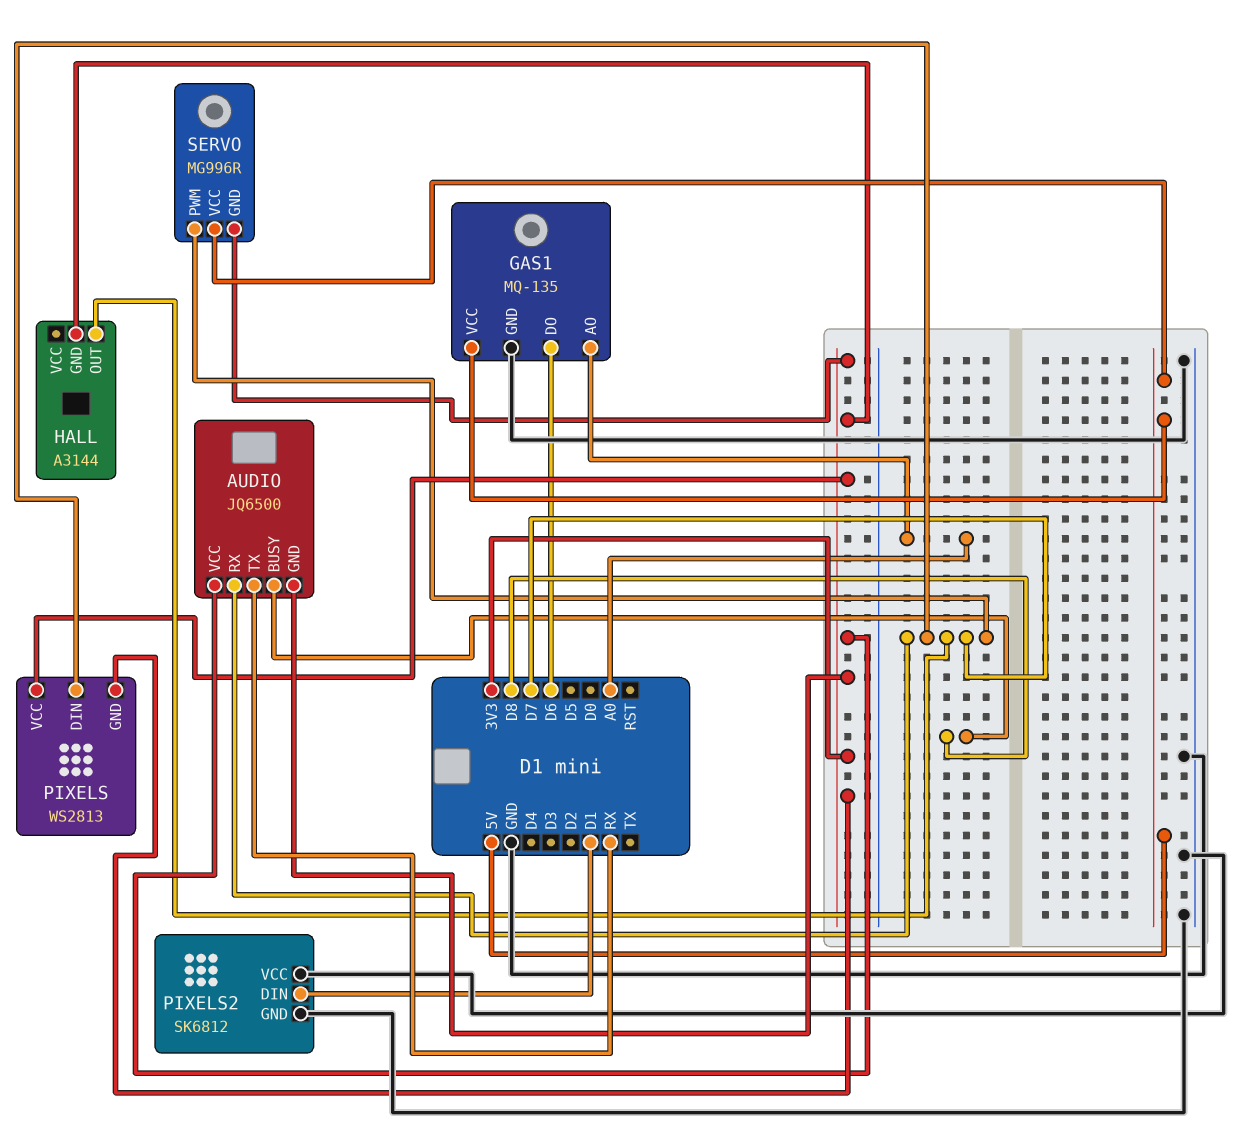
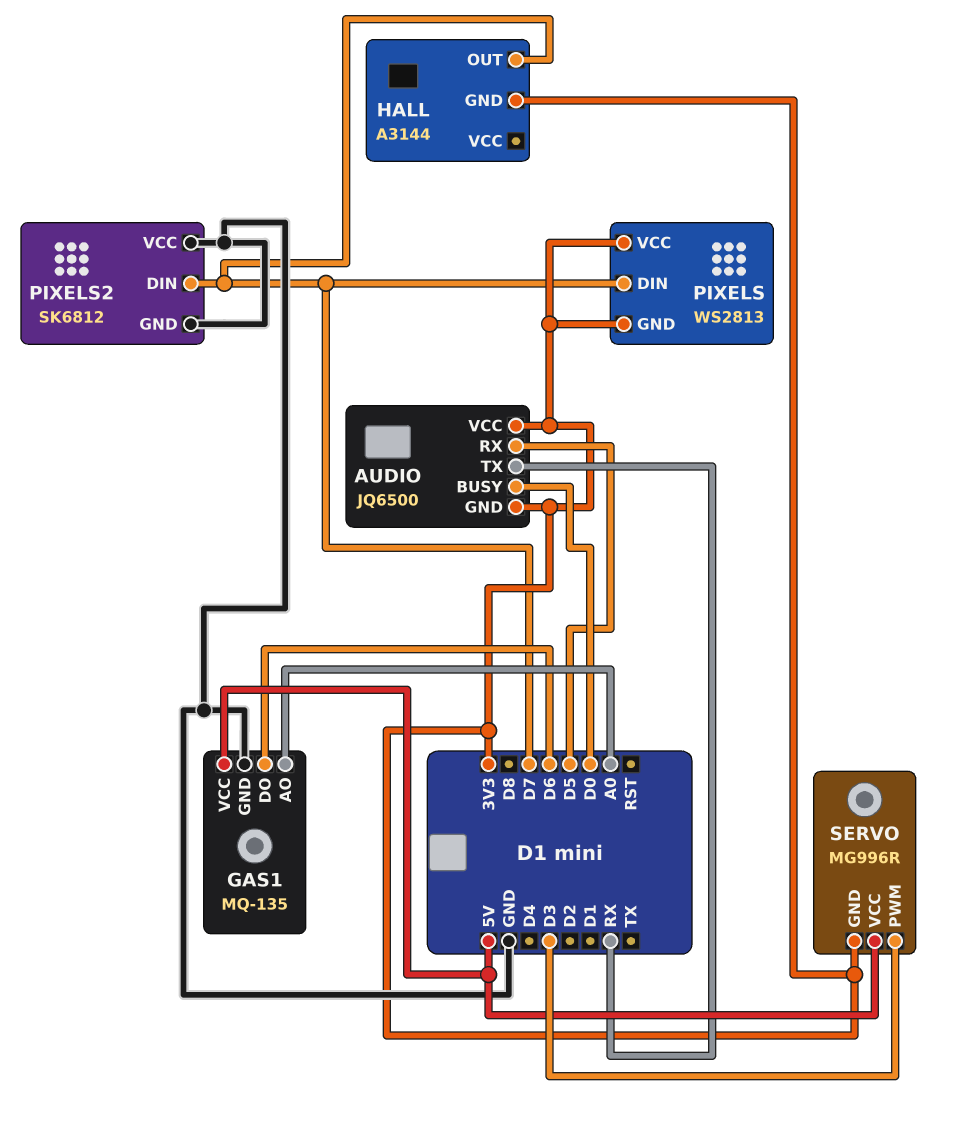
AUDIO pin BUSY: D8 -> D0
AUDIO pin RX: D7 -> D5
PIXELS2 pin DIN: D1 -> D7
SERVO pin PWM: D7 -> D3

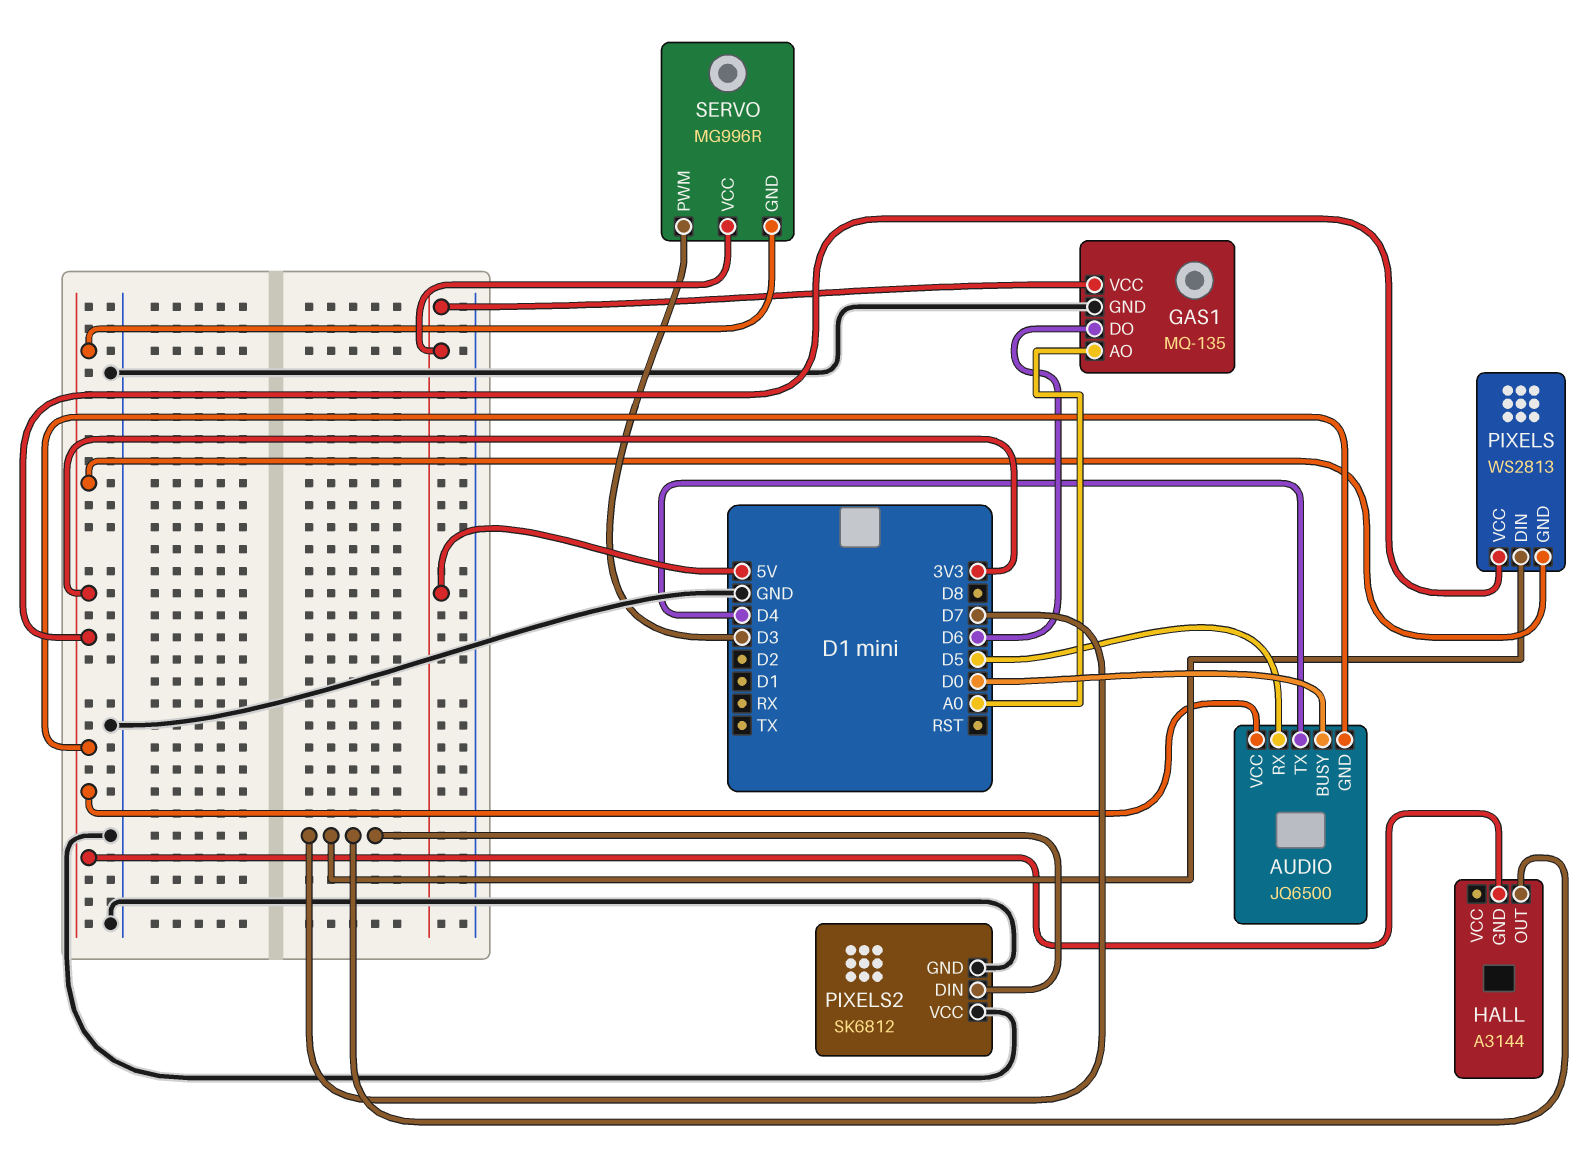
AUDIO pin TX: RX -> D4

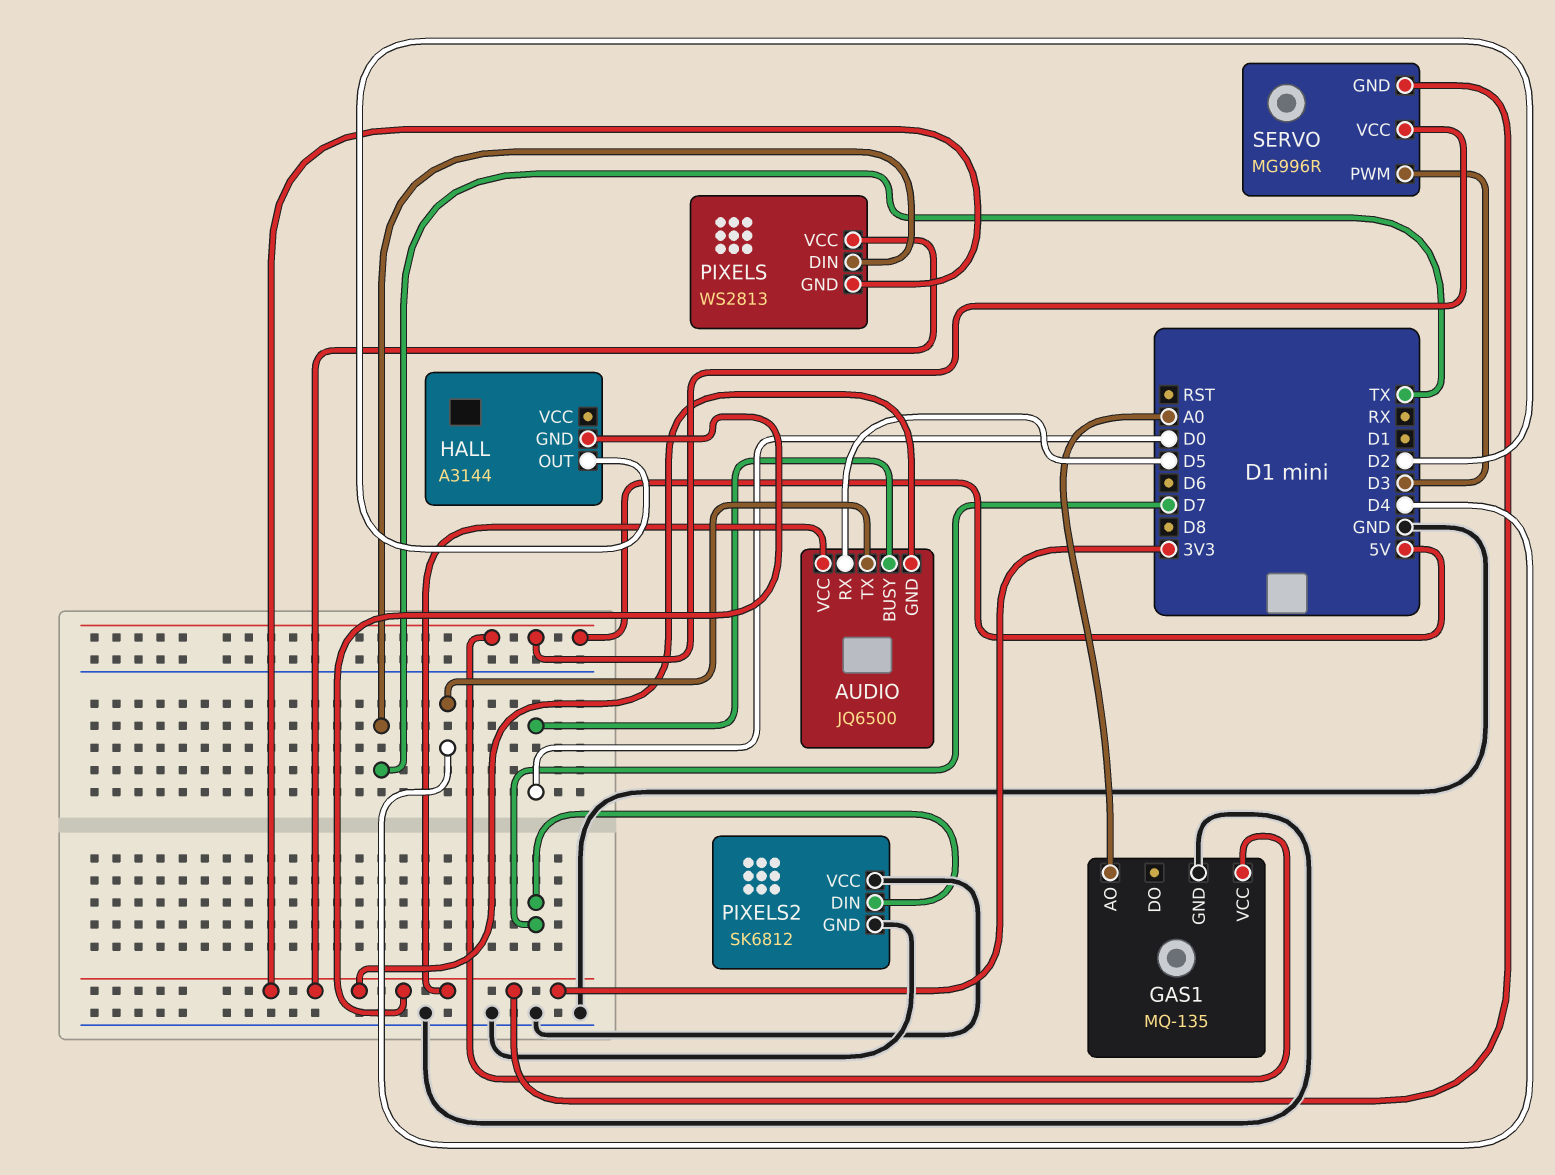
GAS1 pin DO: D6 -> none
HALL pin OUT: D7 -> D2
PIXELS pin DIN: D7 -> TX

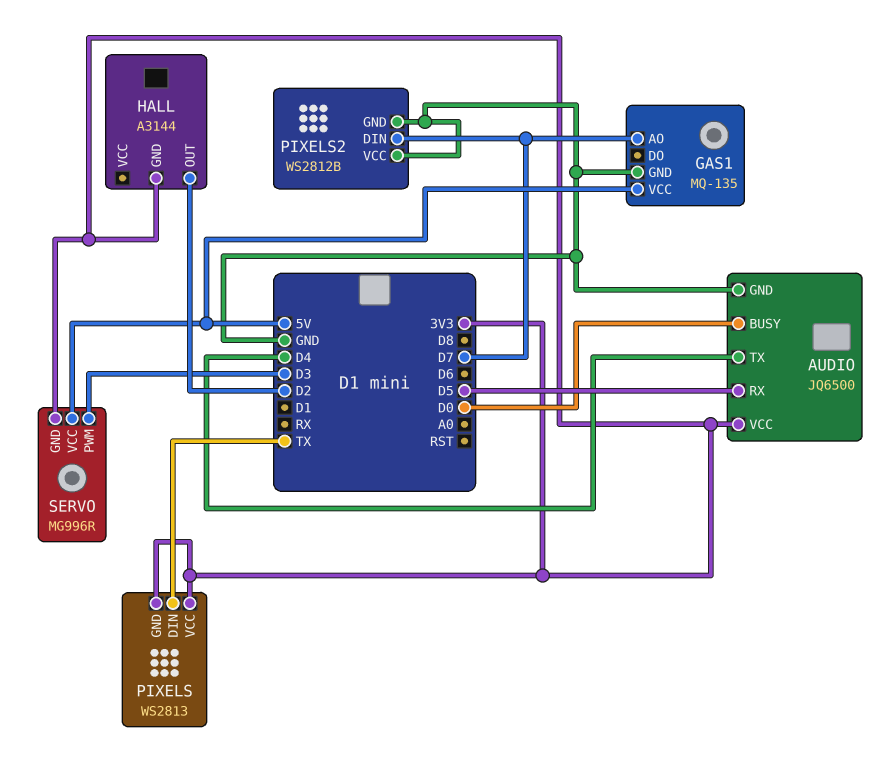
AUDIO pin GND: 3V3 -> GND
GAS1 pin AO: A0 -> D7
PIXELS2: SK6812 -> WS2812B

